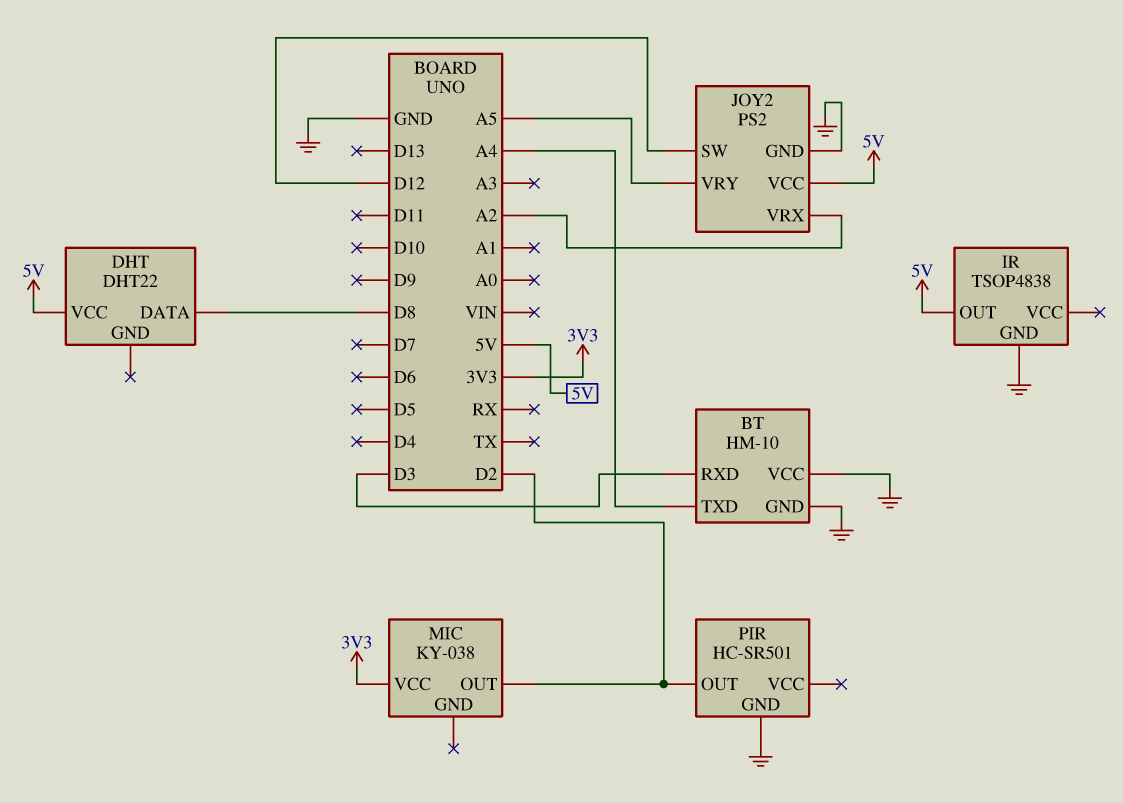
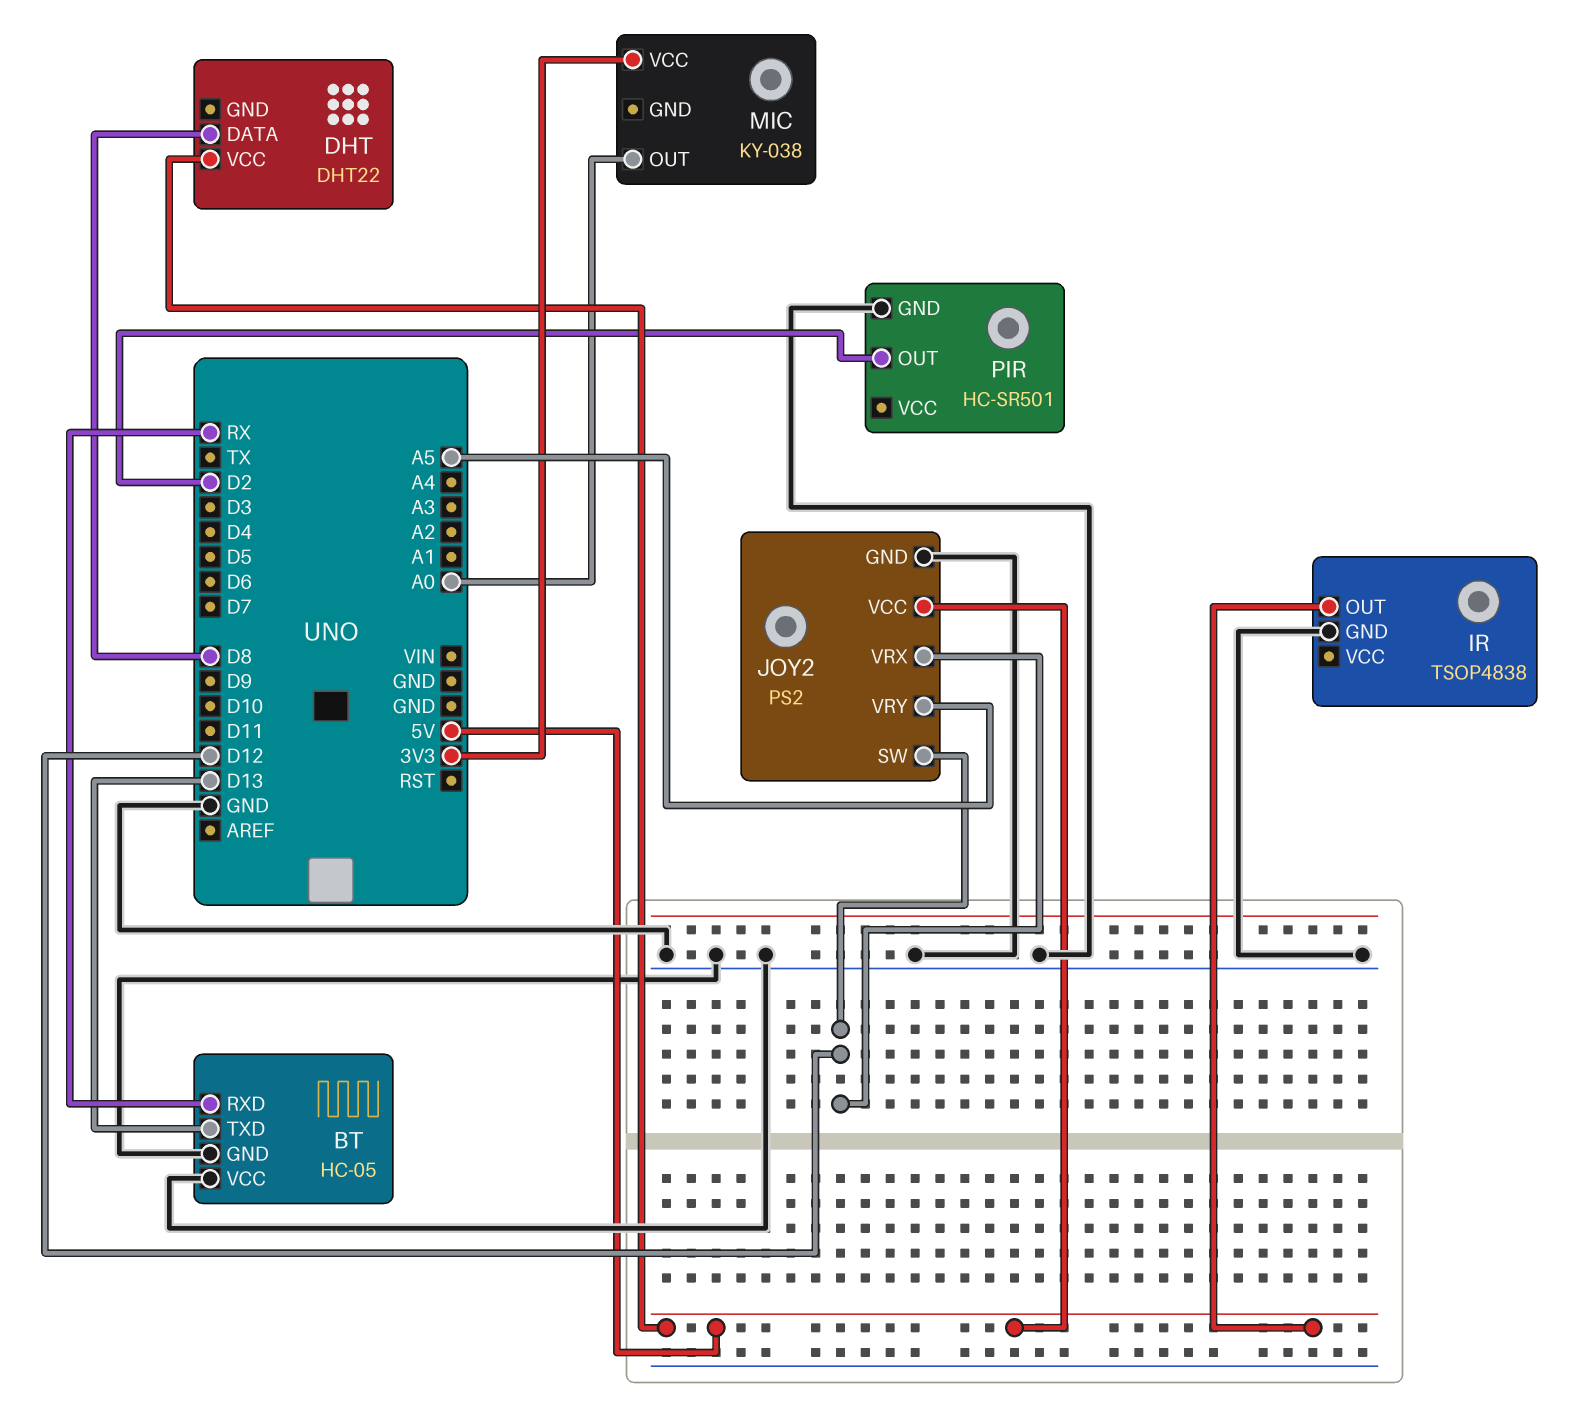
BT: HM-10 -> HC-05
BT pin RXD: D3 -> RX
BT pin TXD: A4 -> D13
JOY2 pin VRX: A2 -> D12
MIC pin OUT: D2 -> A0

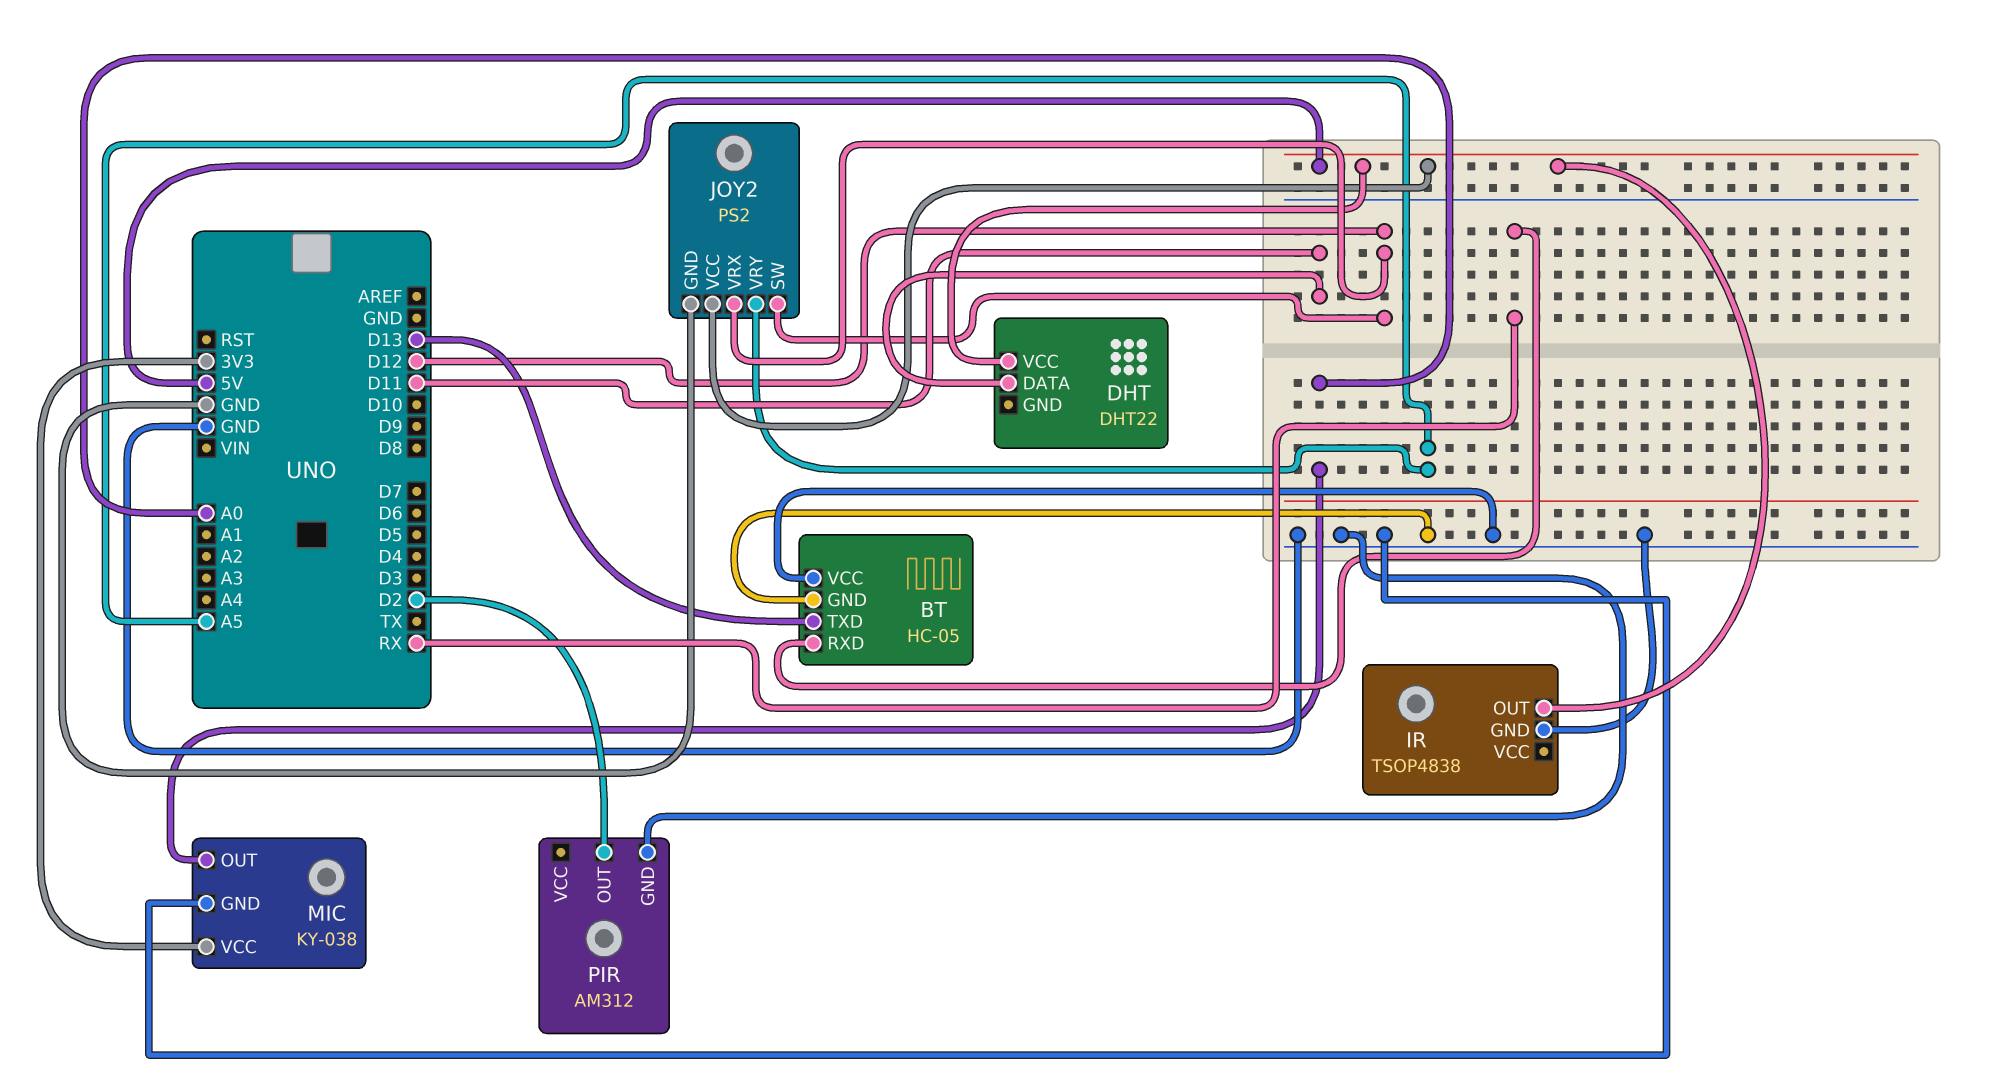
DHT pin DATA: D8 -> D11
MIC pin GND: none -> GND
PIR: HC-SR501 -> AM312

